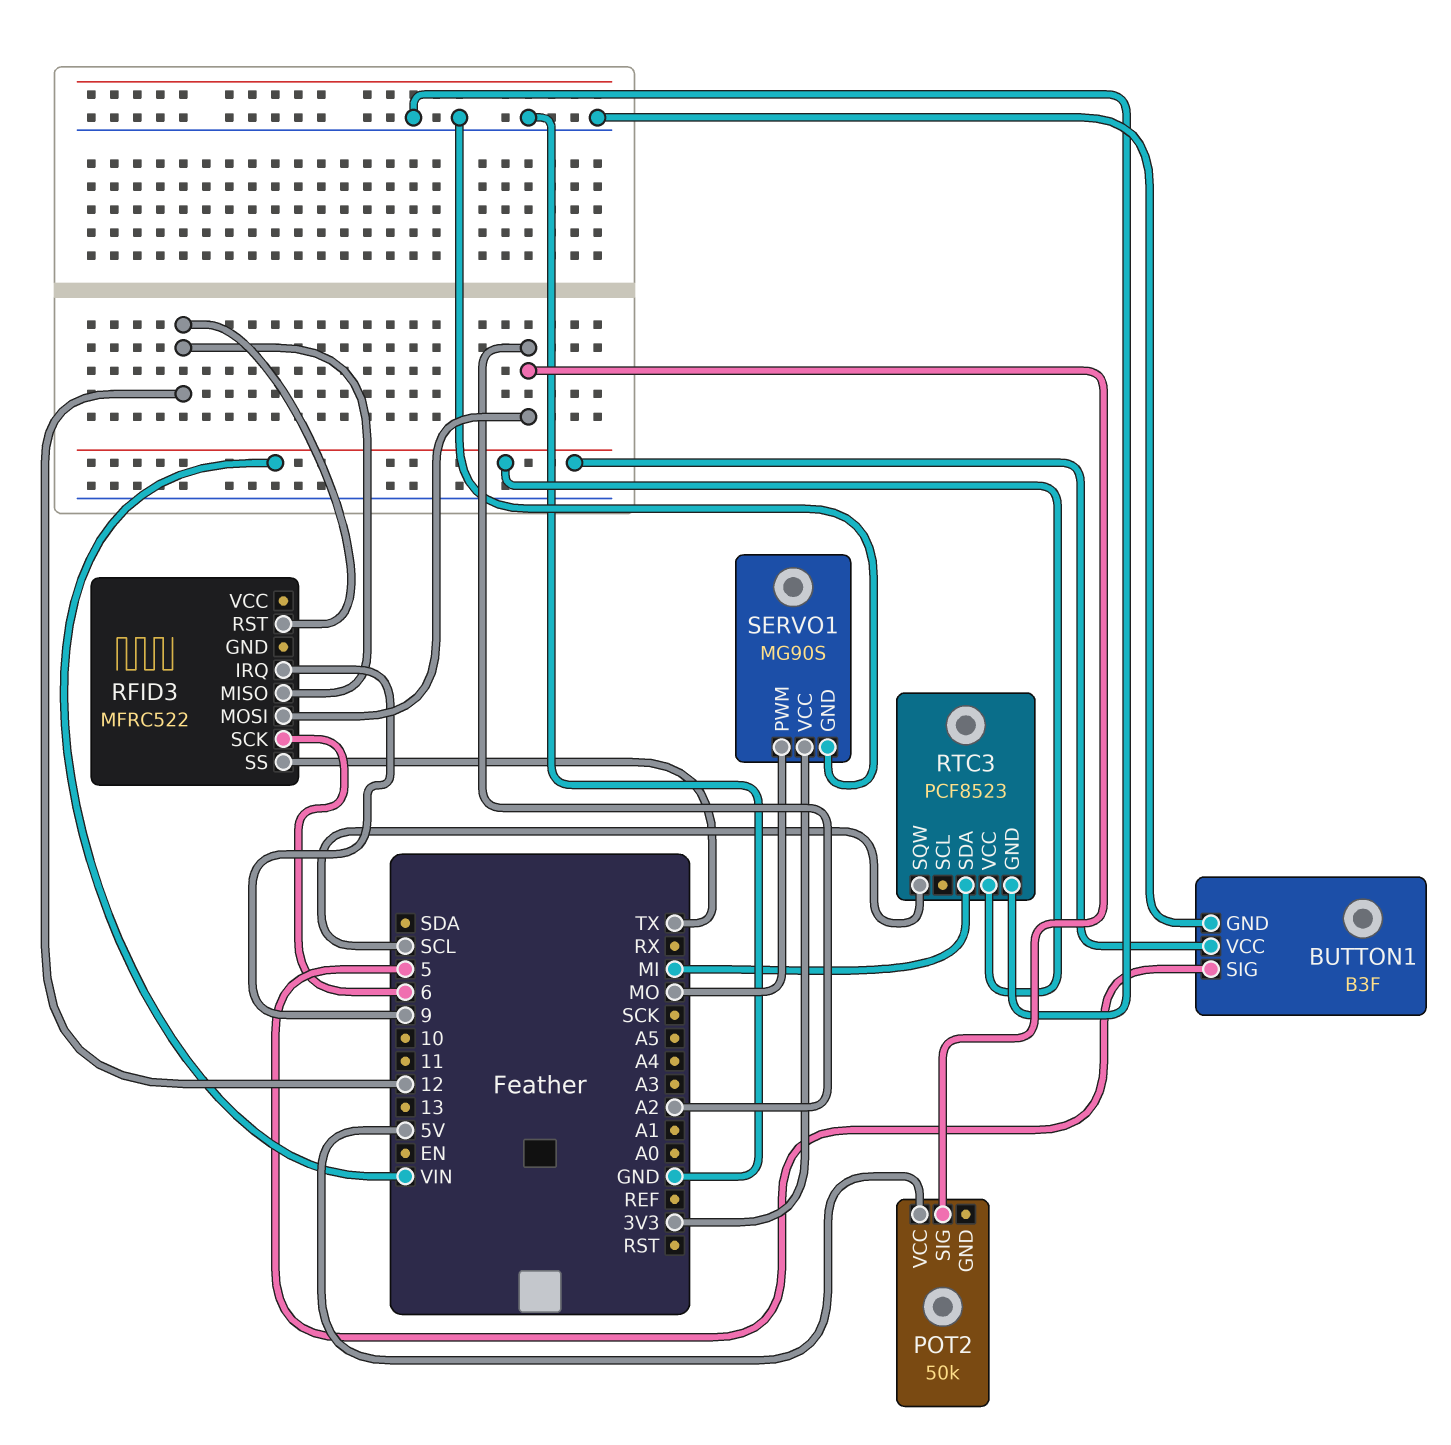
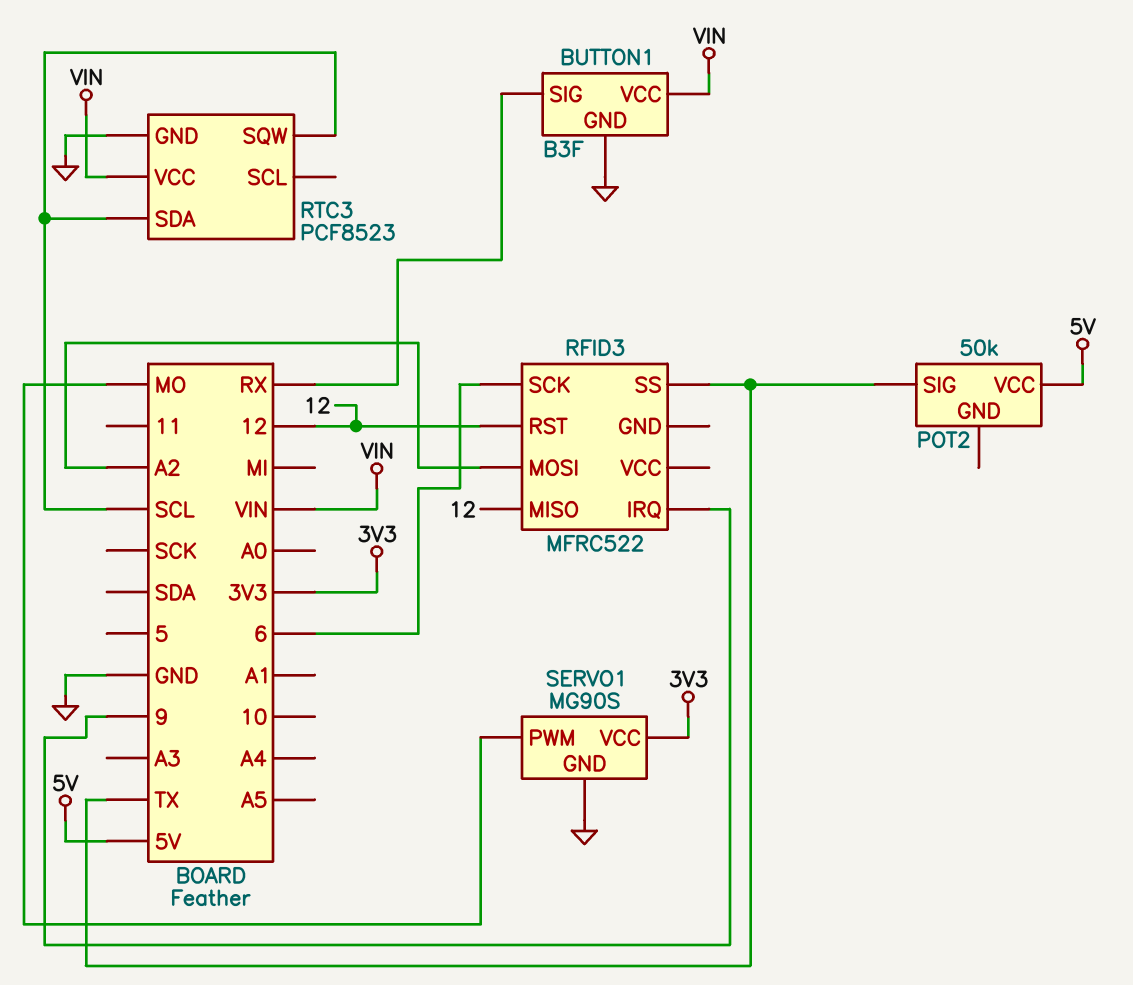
BUTTON1 pin SIG: 5 -> RX
POT2 pin SIG: A2 -> TX
RTC3 pin SDA: MI -> SCL

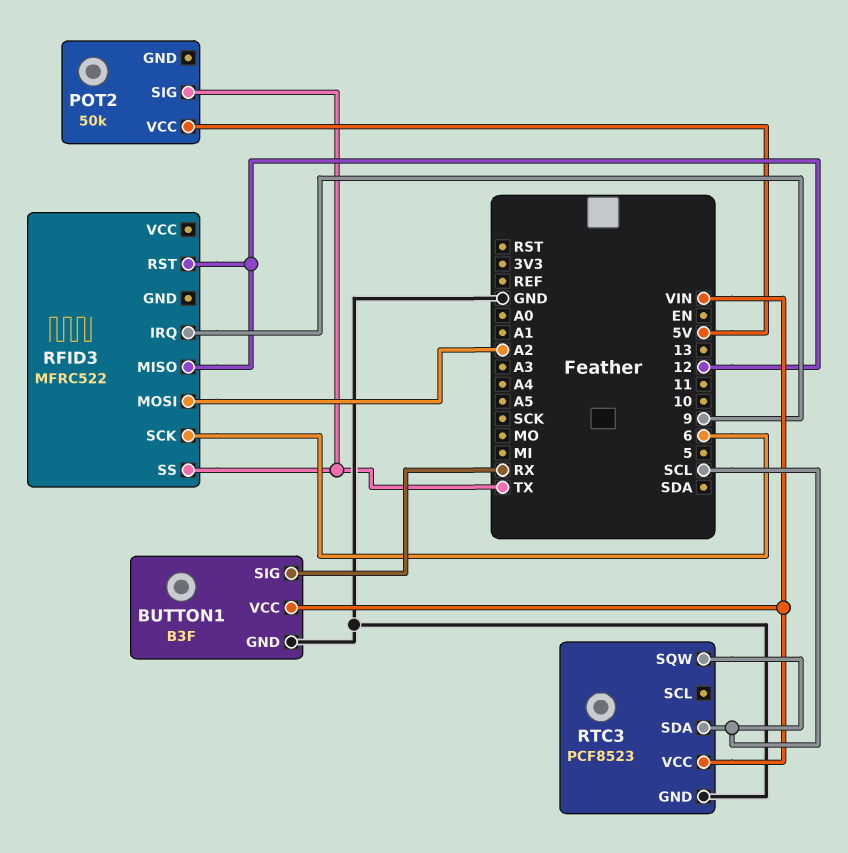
SERVO1: MG90S -> none
SERVO1 pin GND: GND -> none
SERVO1 pin PWM: MO -> none
SERVO1 pin VCC: 3V3 -> none

